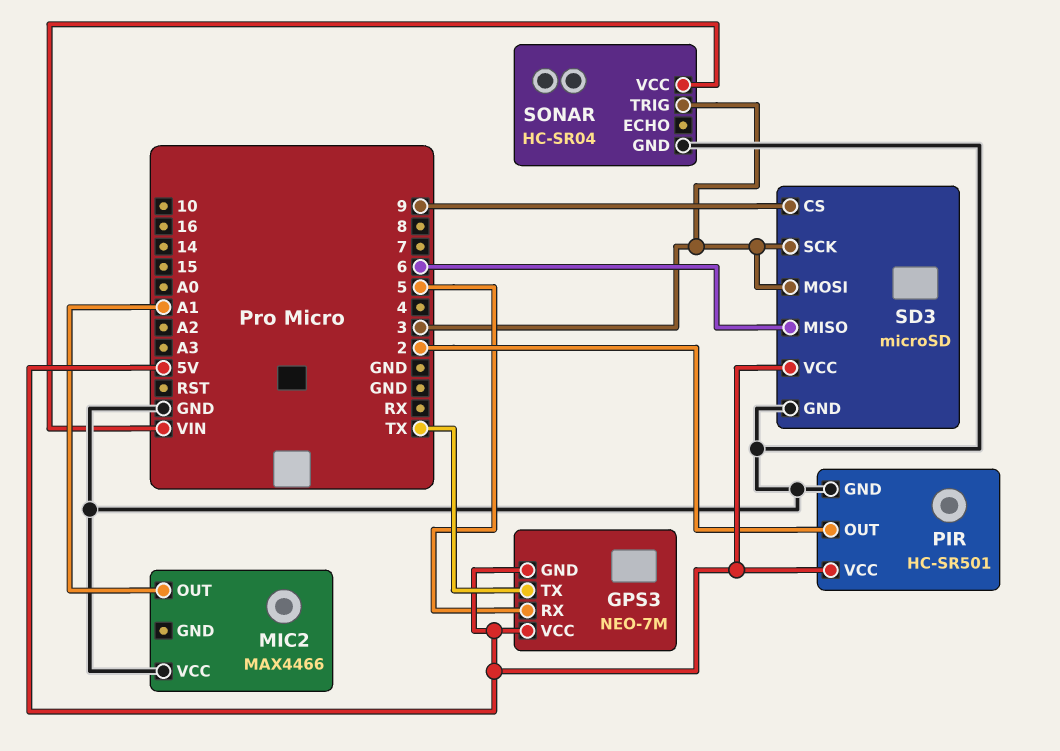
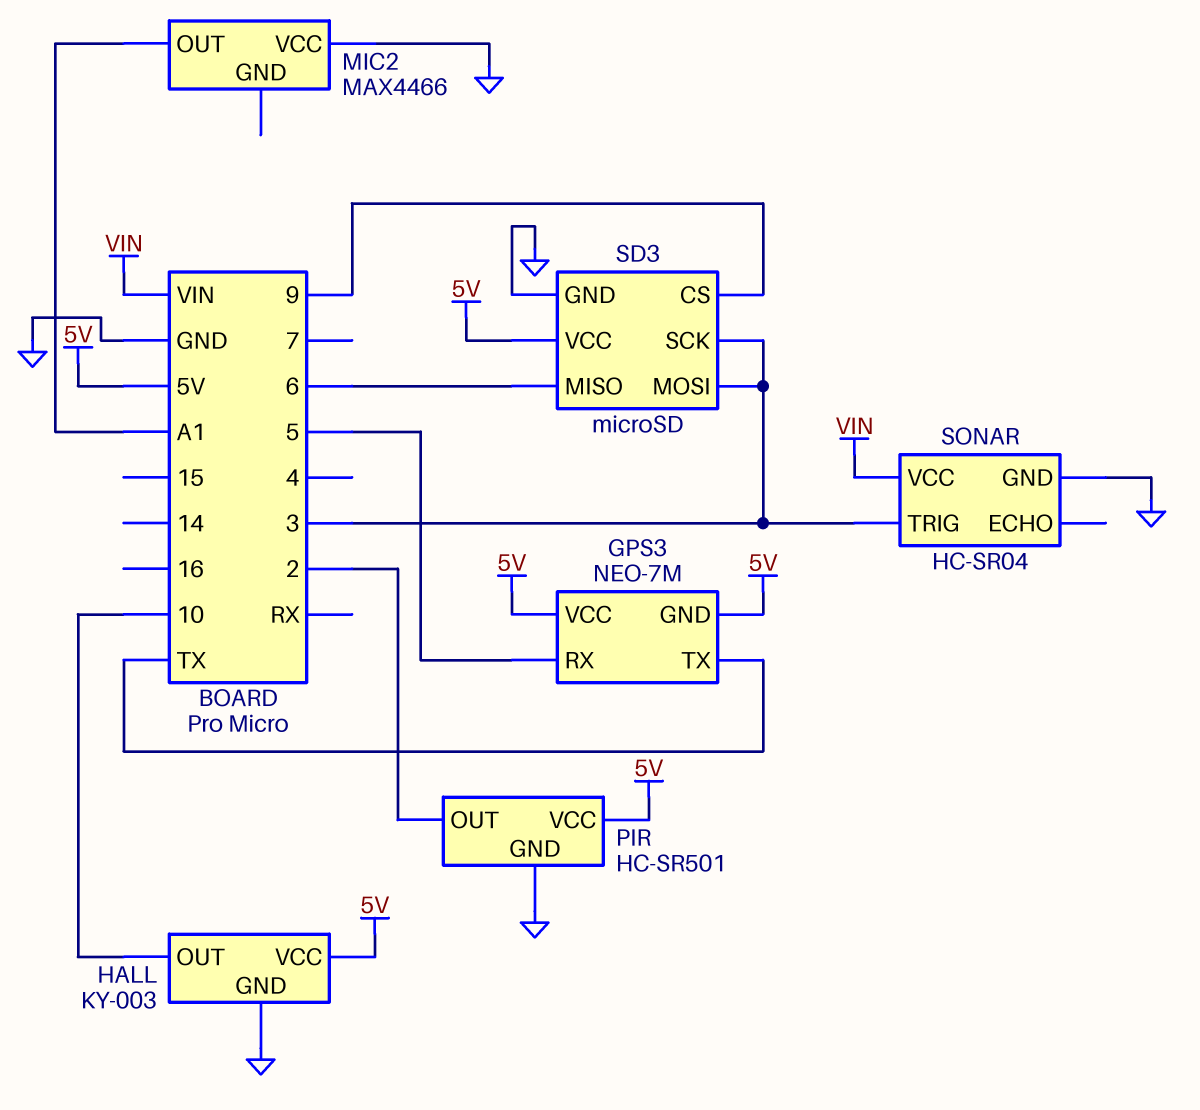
HALL: none -> KY-003
HALL pin GND: none -> GND
HALL pin OUT: none -> 10
HALL pin VCC: none -> 5V

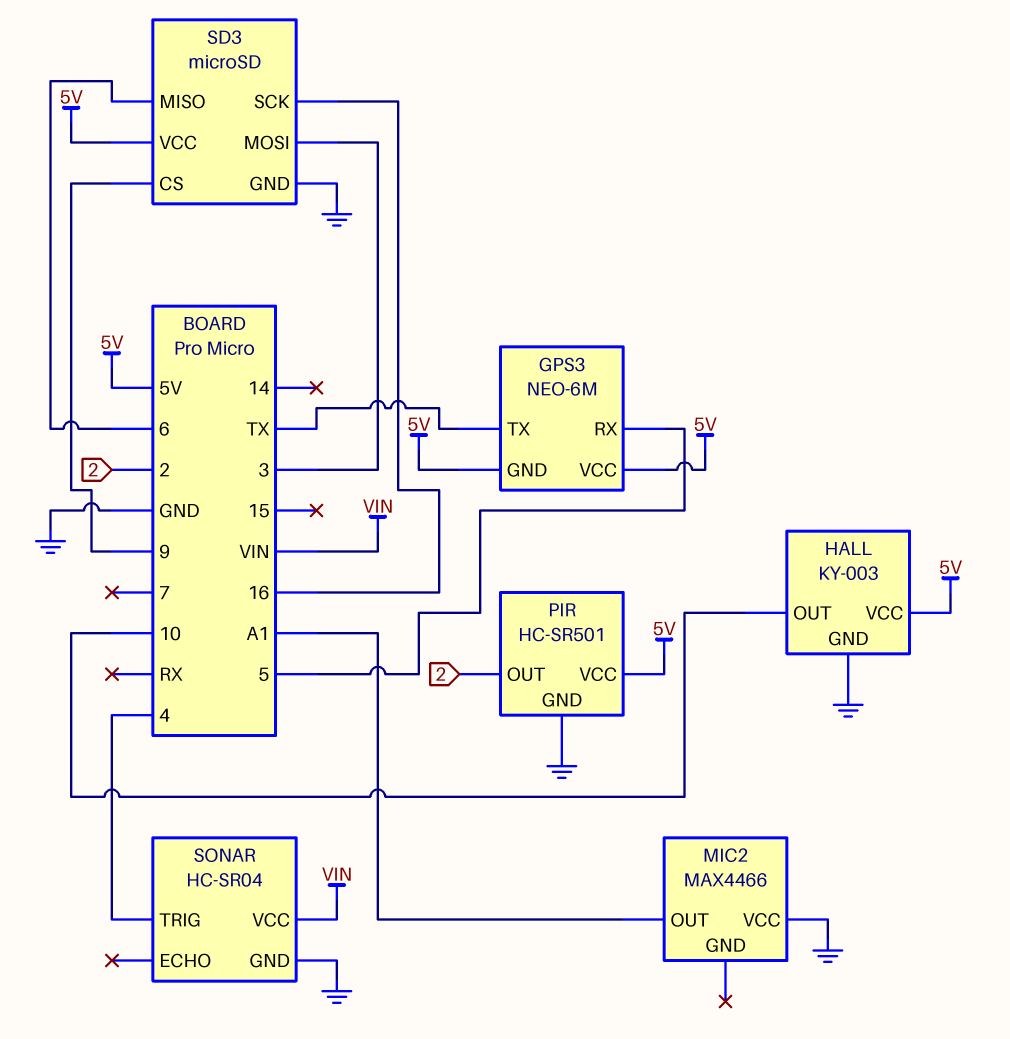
GPS3: NEO-7M -> NEO-6M
SD3 pin SCK: 3 -> 16
SONAR pin TRIG: 3 -> 4

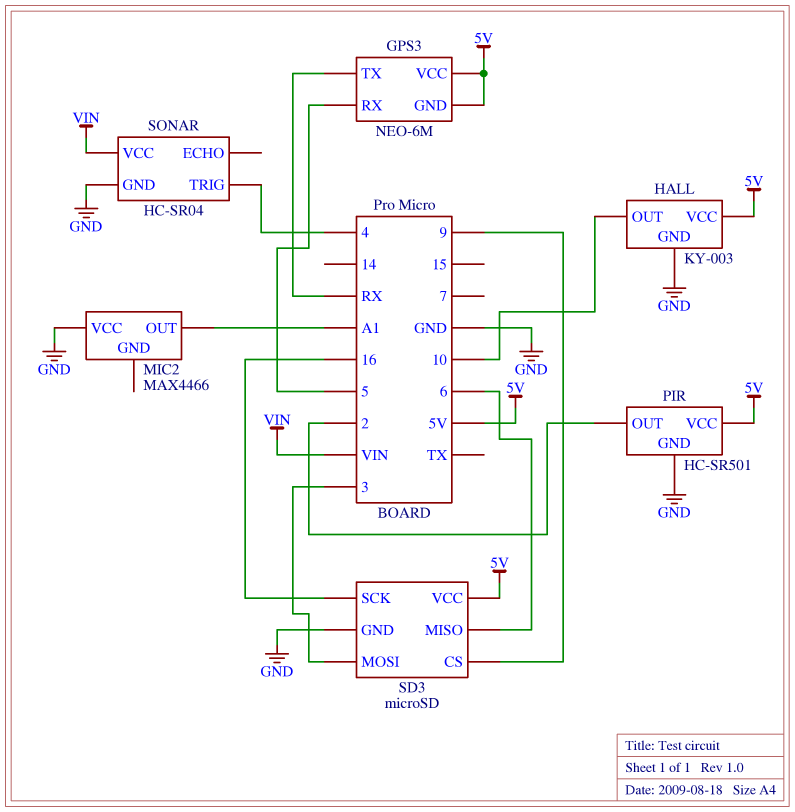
GPS3 pin TX: TX -> RX

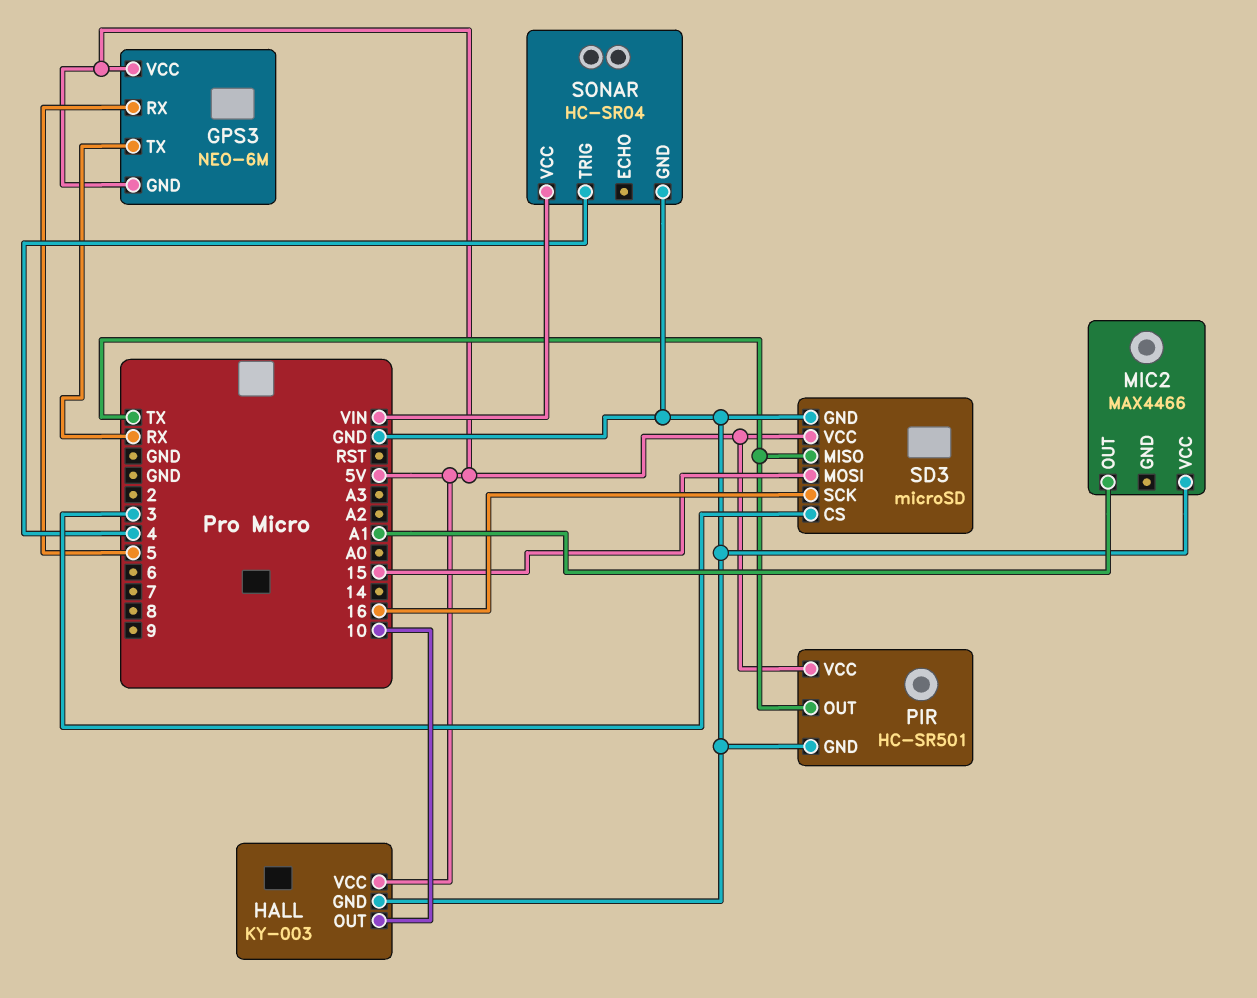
PIR pin OUT: 2 -> TX
SD3 pin CS: 9 -> 3
SD3 pin MISO: 6 -> TX
SD3 pin MOSI: 3 -> 15

